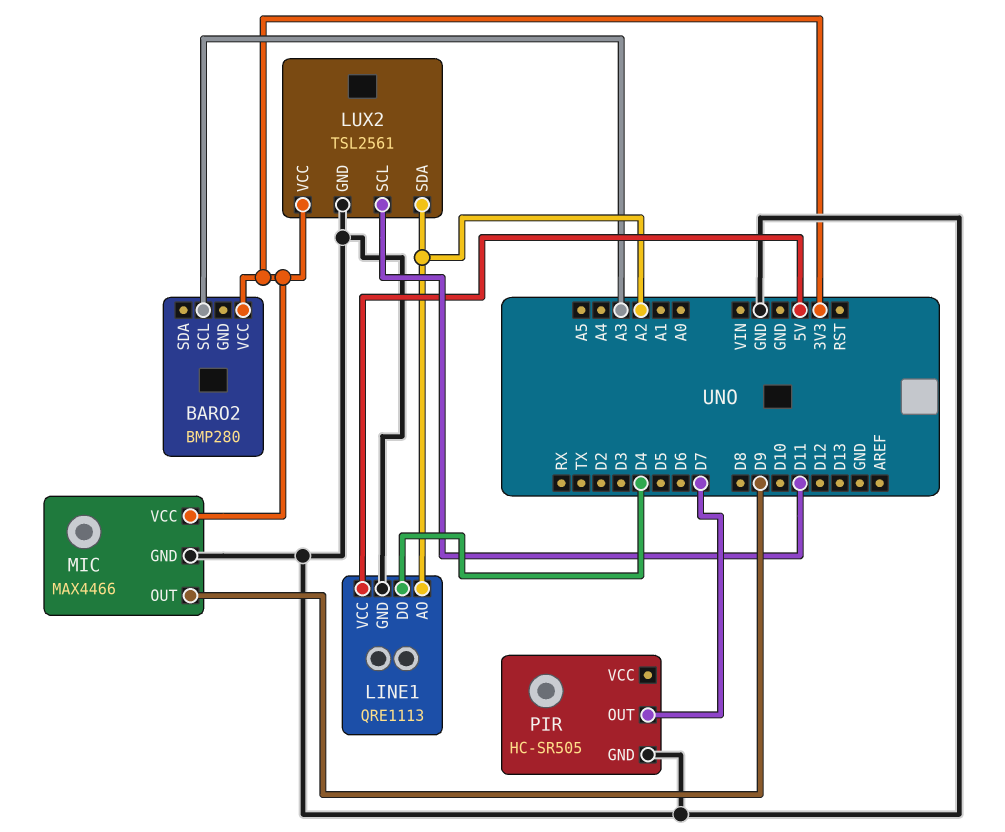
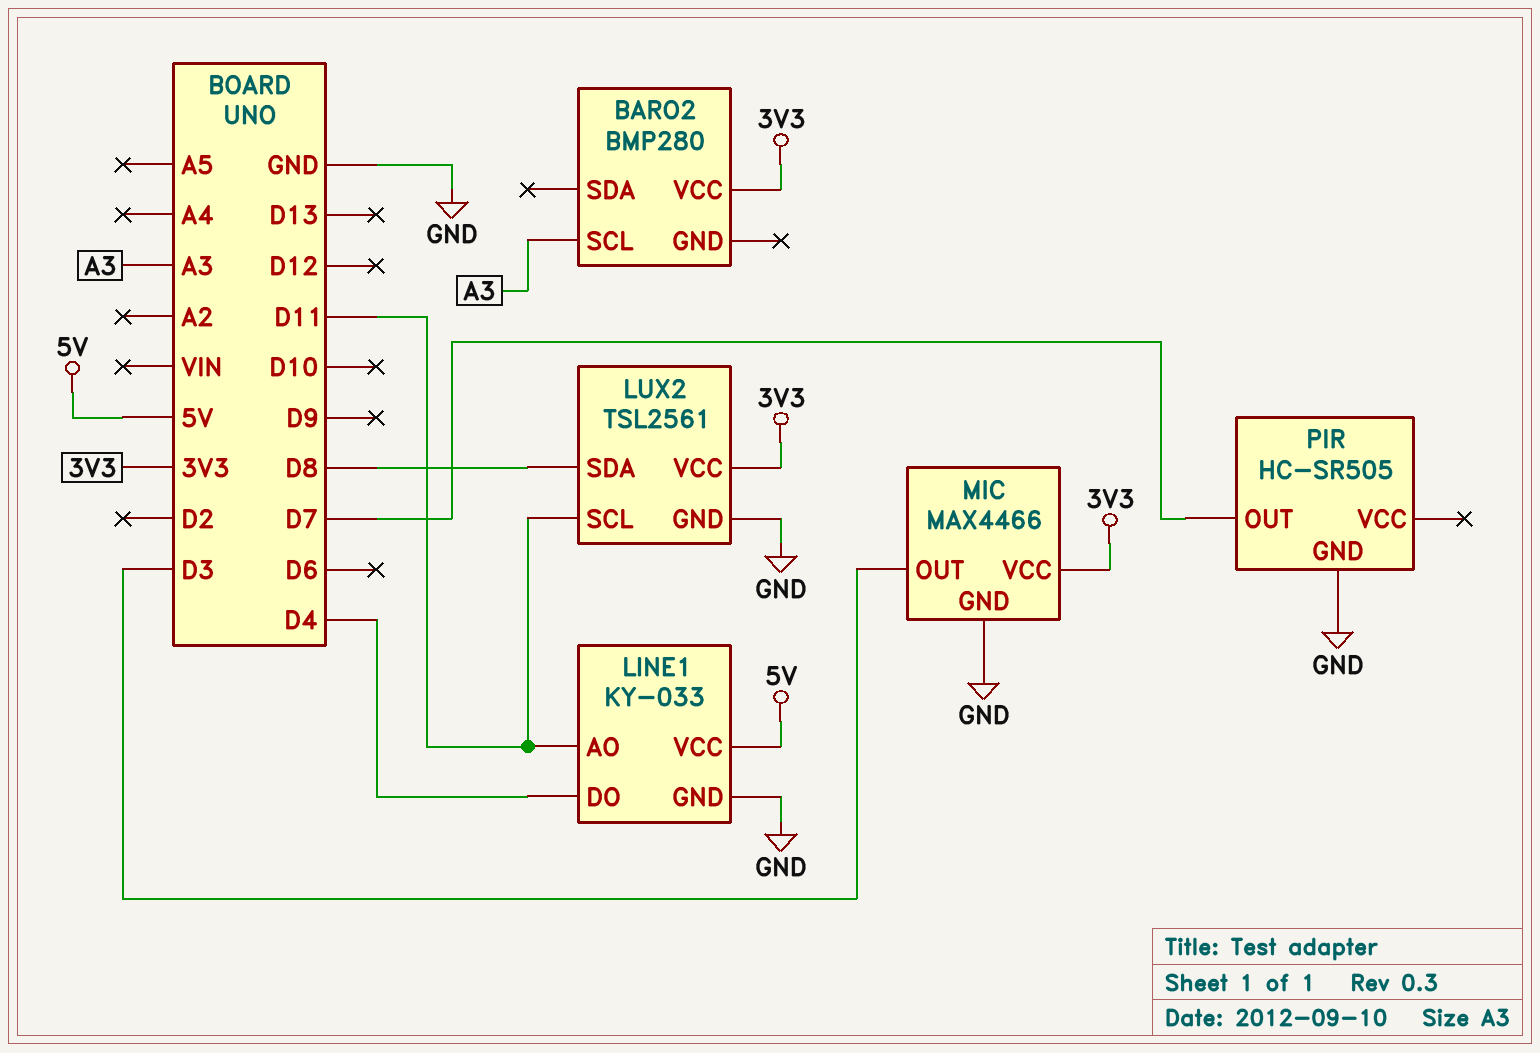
LINE1: QRE1113 -> KY-033
LINE1 pin AO: A2 -> D11
LUX2 pin SDA: A2 -> D8
MIC pin OUT: D9 -> D3

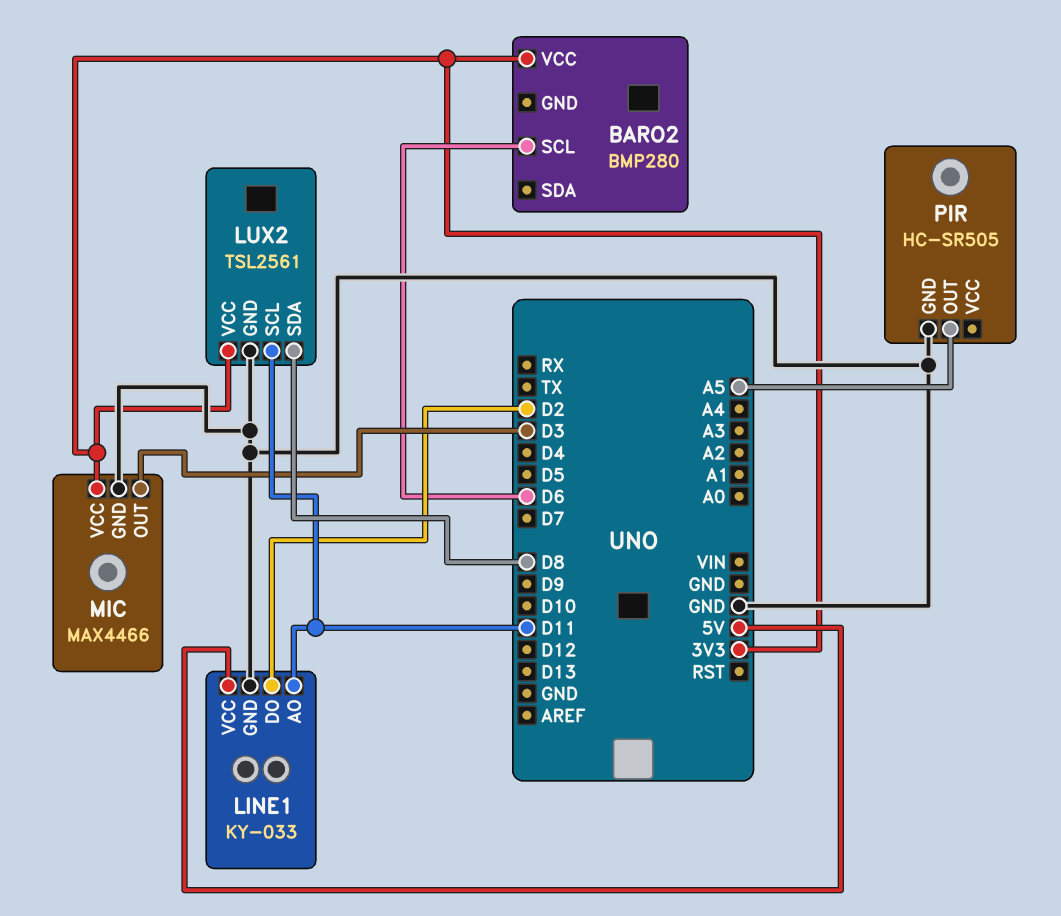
BARO2 pin SCL: A3 -> D6
LINE1 pin DO: D4 -> D2
PIR pin OUT: D7 -> A5

